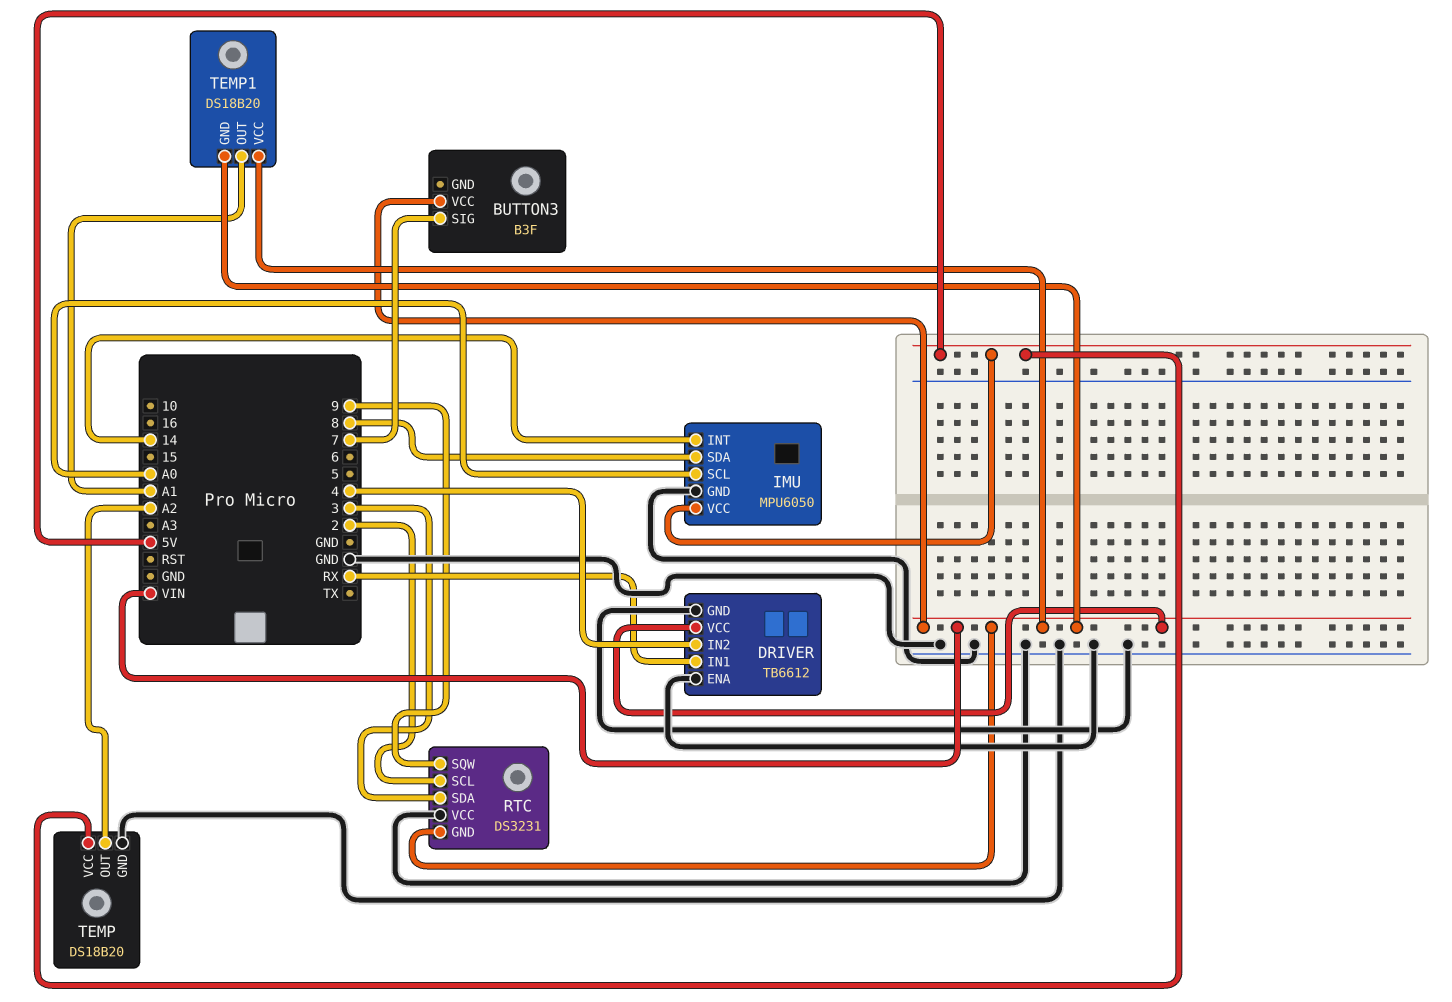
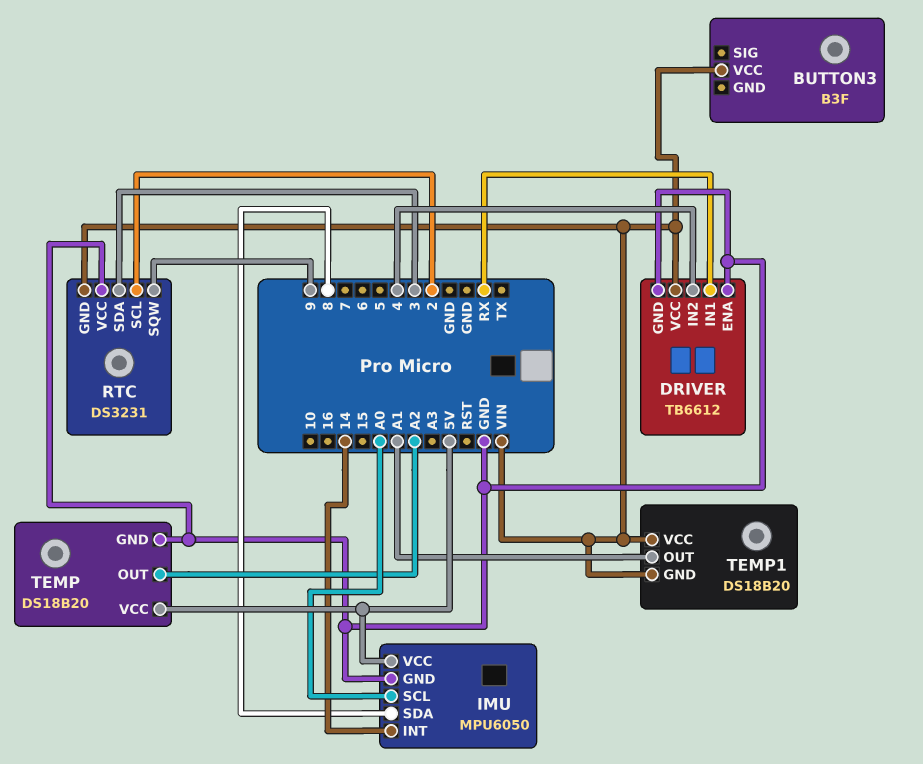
BUTTON3 pin SIG: 7 -> none

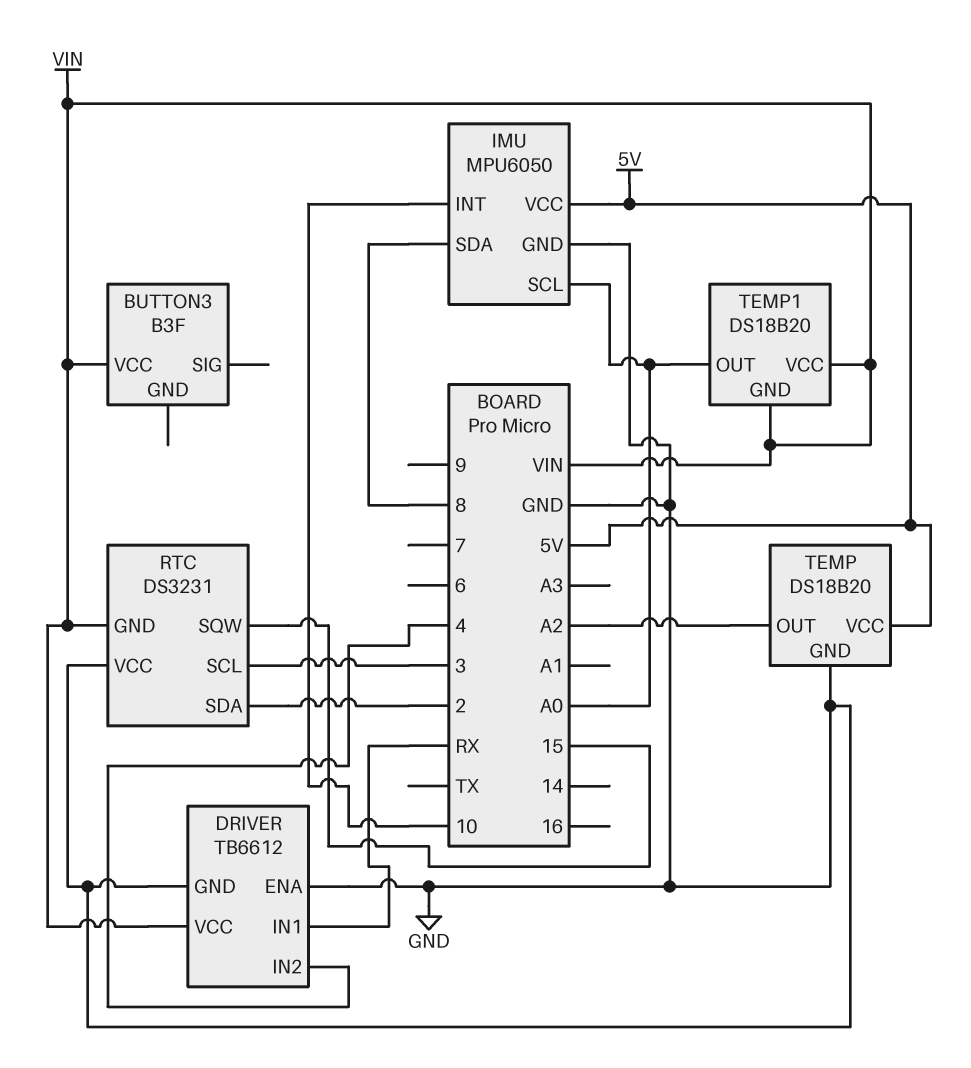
IMU pin INT: 14 -> 10
RTC pin SCL: 2 -> 3
RTC pin SDA: 3 -> 2
RTC pin SQW: 9 -> 15
TEMP1 pin OUT: A1 -> A0

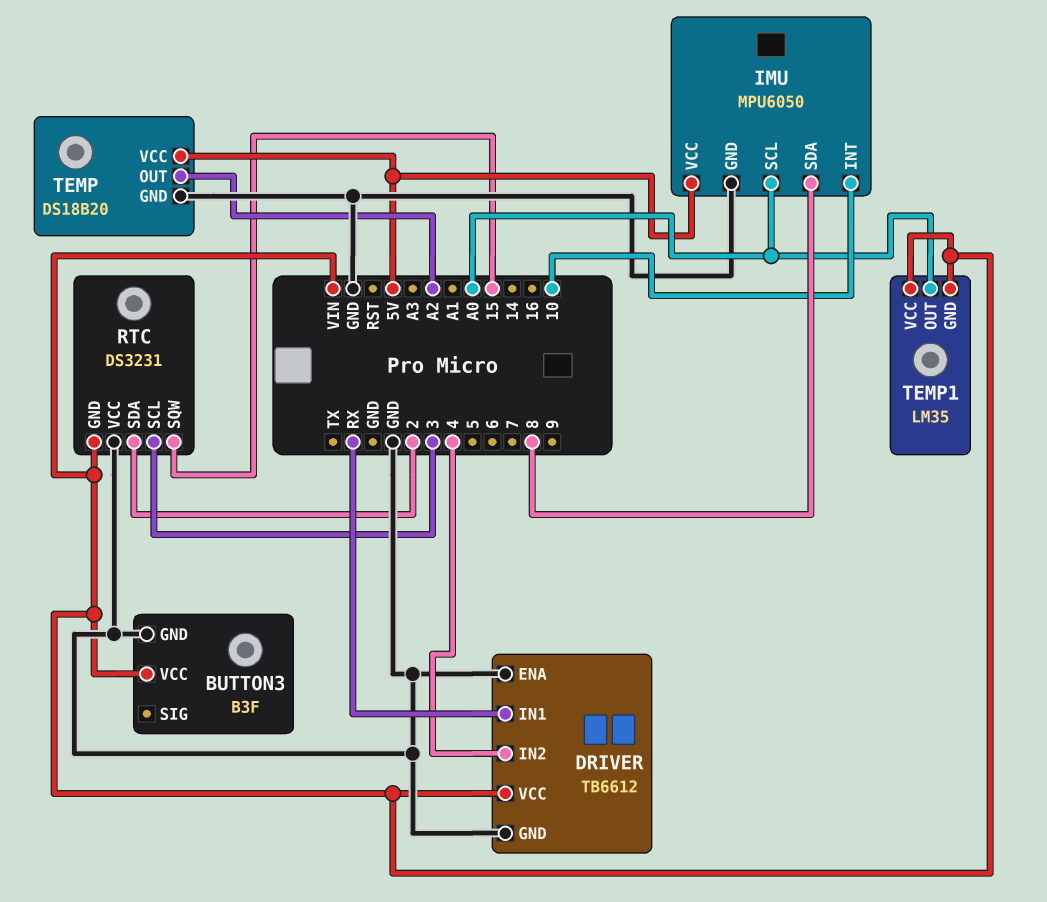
BUTTON3 pin GND: none -> GND
TEMP1: DS18B20 -> LM35

